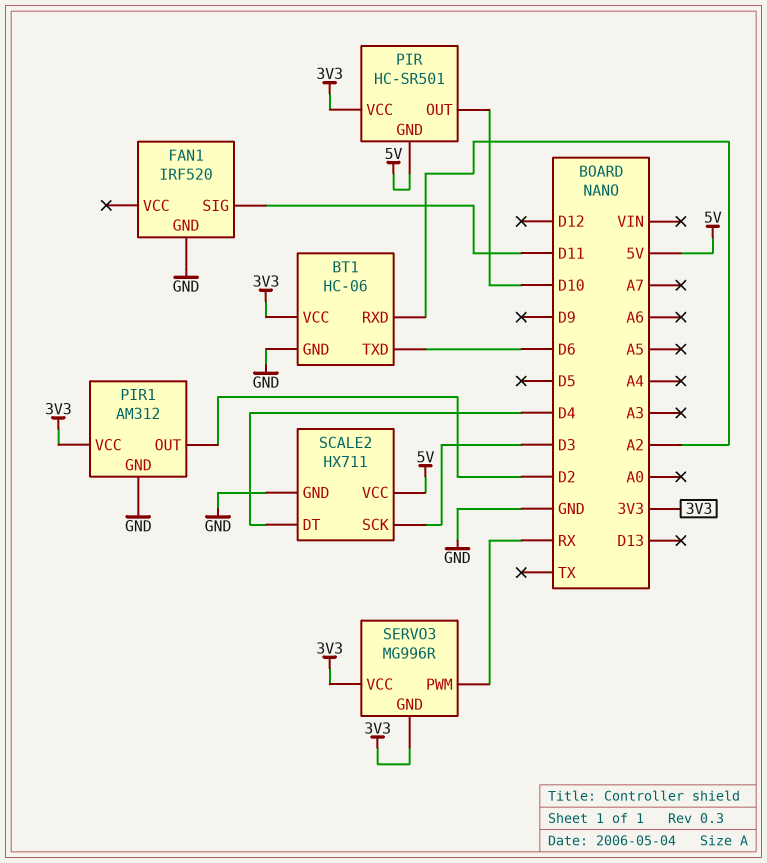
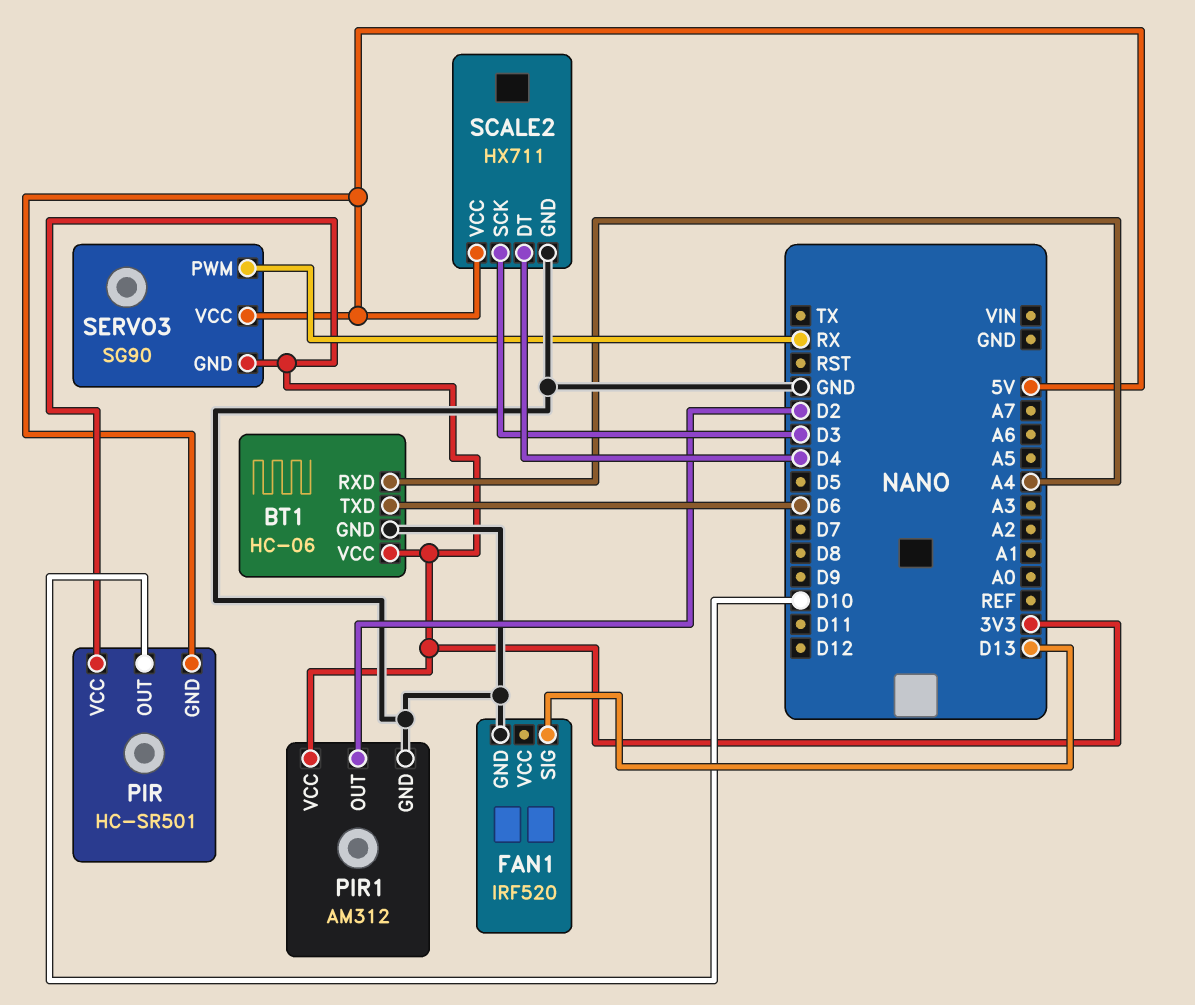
BT1 pin RXD: A2 -> A4
FAN1 pin SIG: D11 -> D13
SERVO3: MG996R -> SG90
SERVO3 pin VCC: 3V3 -> 5V

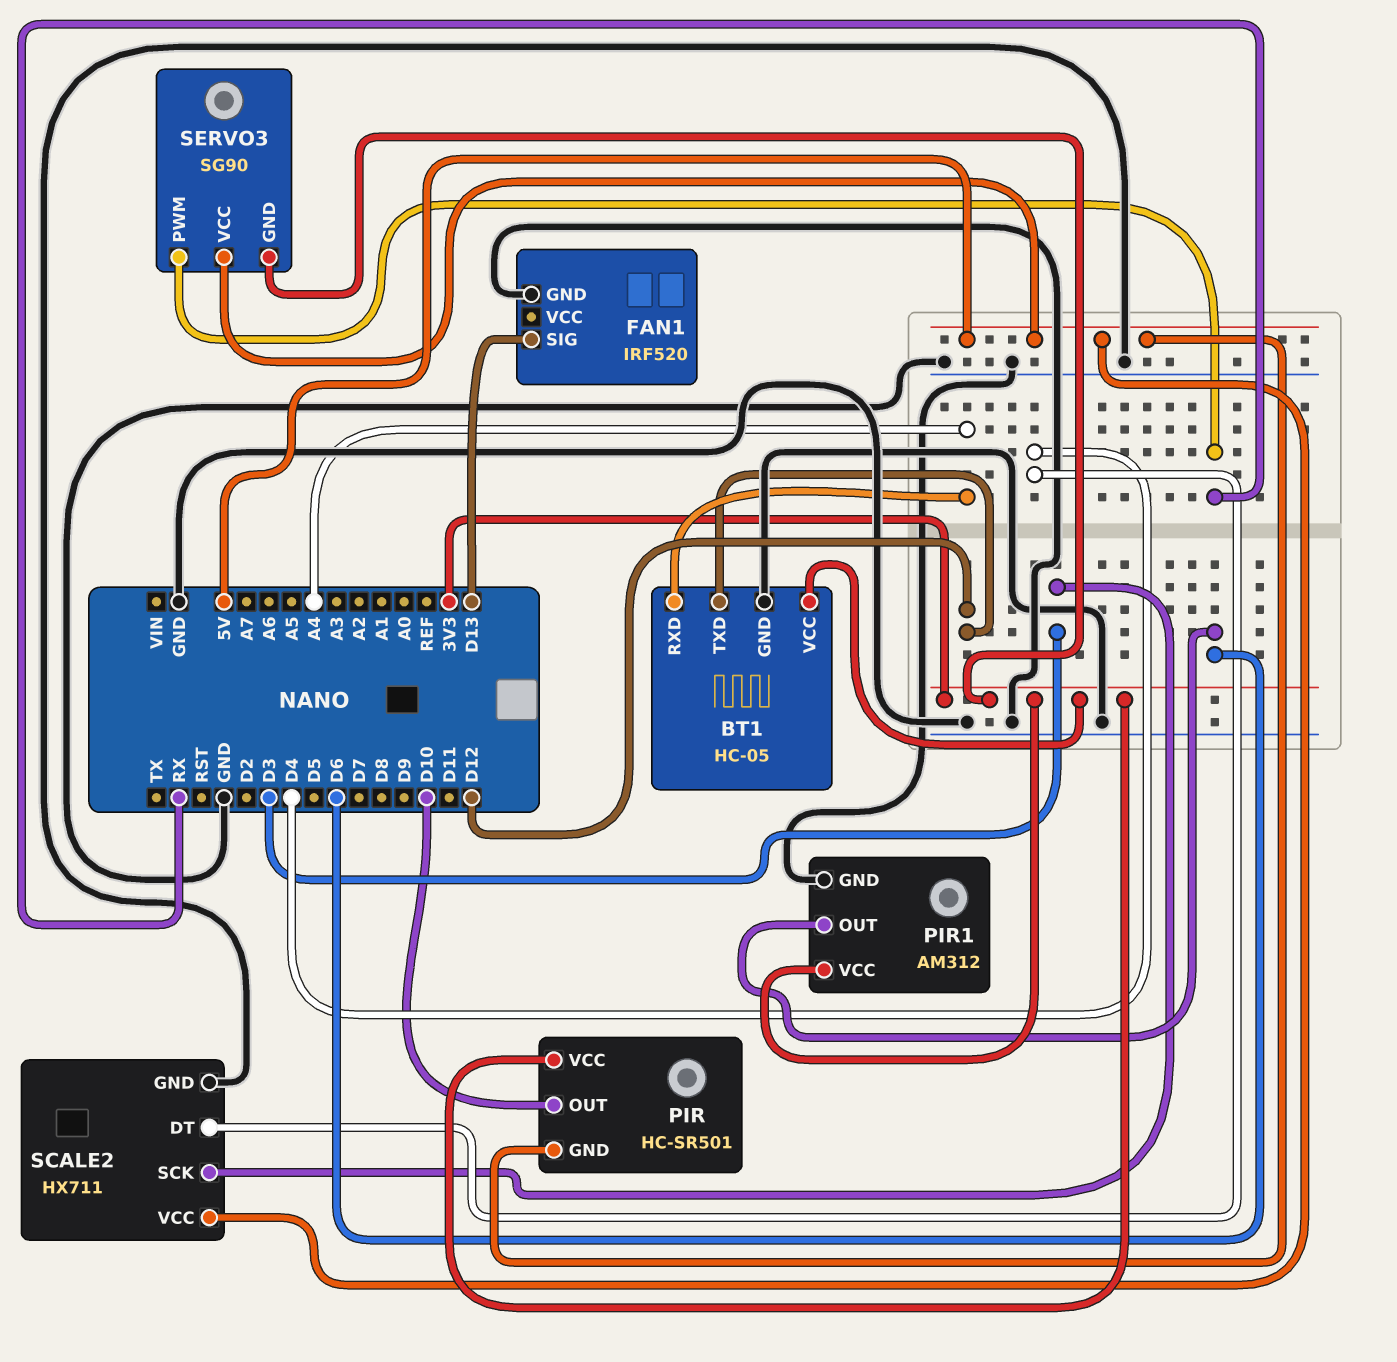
BT1: HC-06 -> HC-05
BT1 pin TXD: D6 -> D12
PIR1 pin OUT: D2 -> D6

